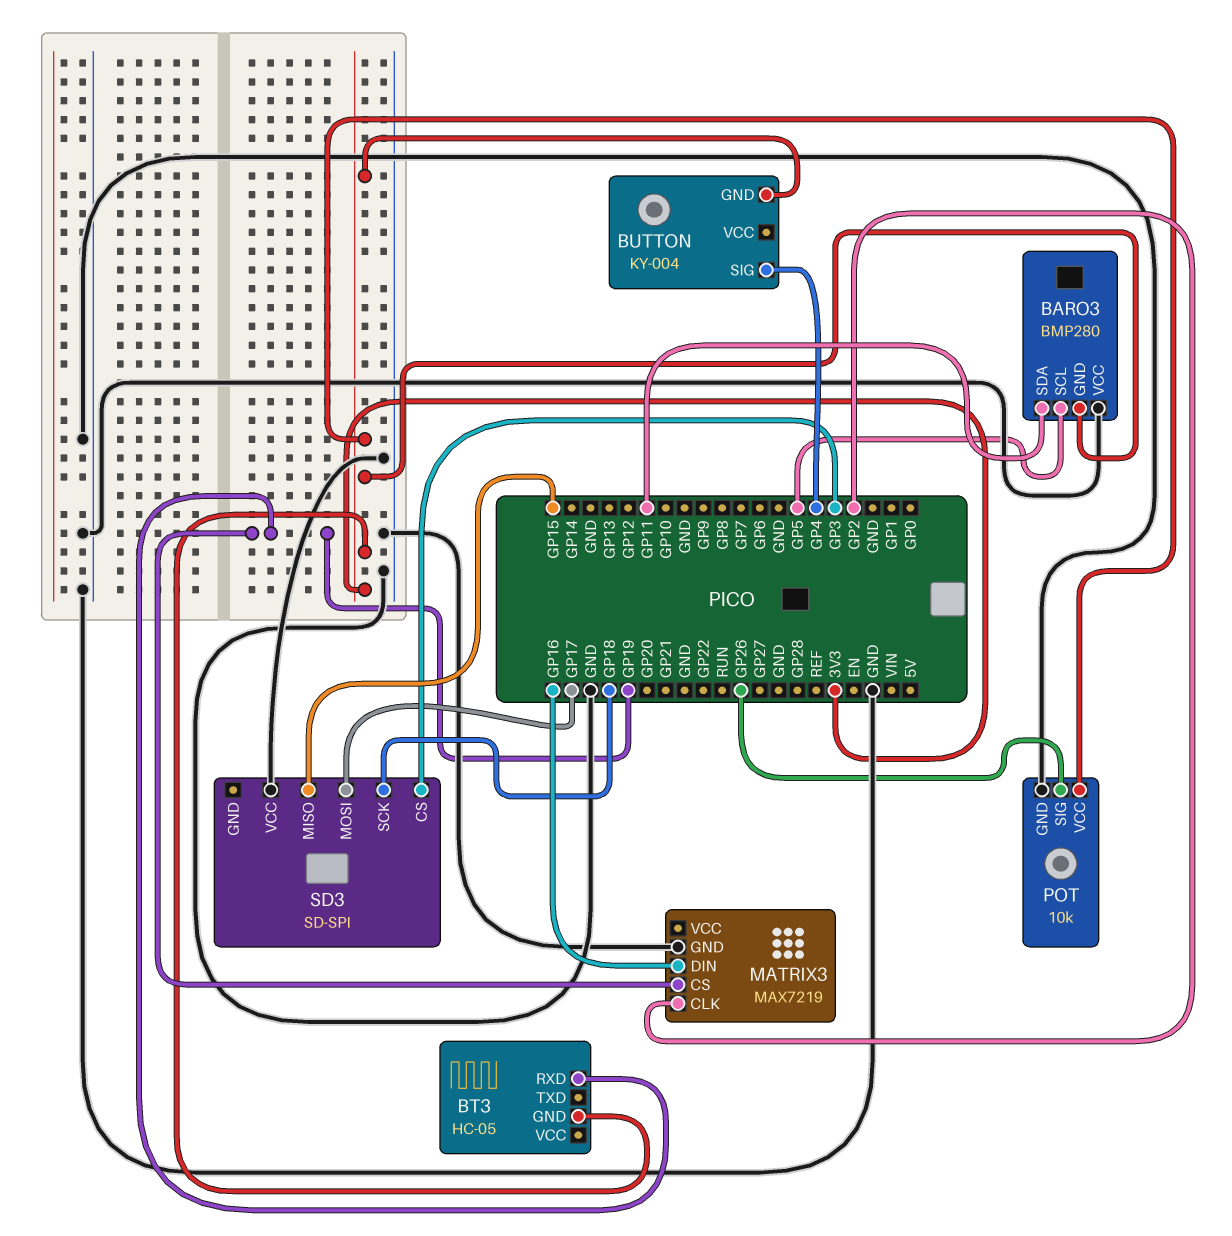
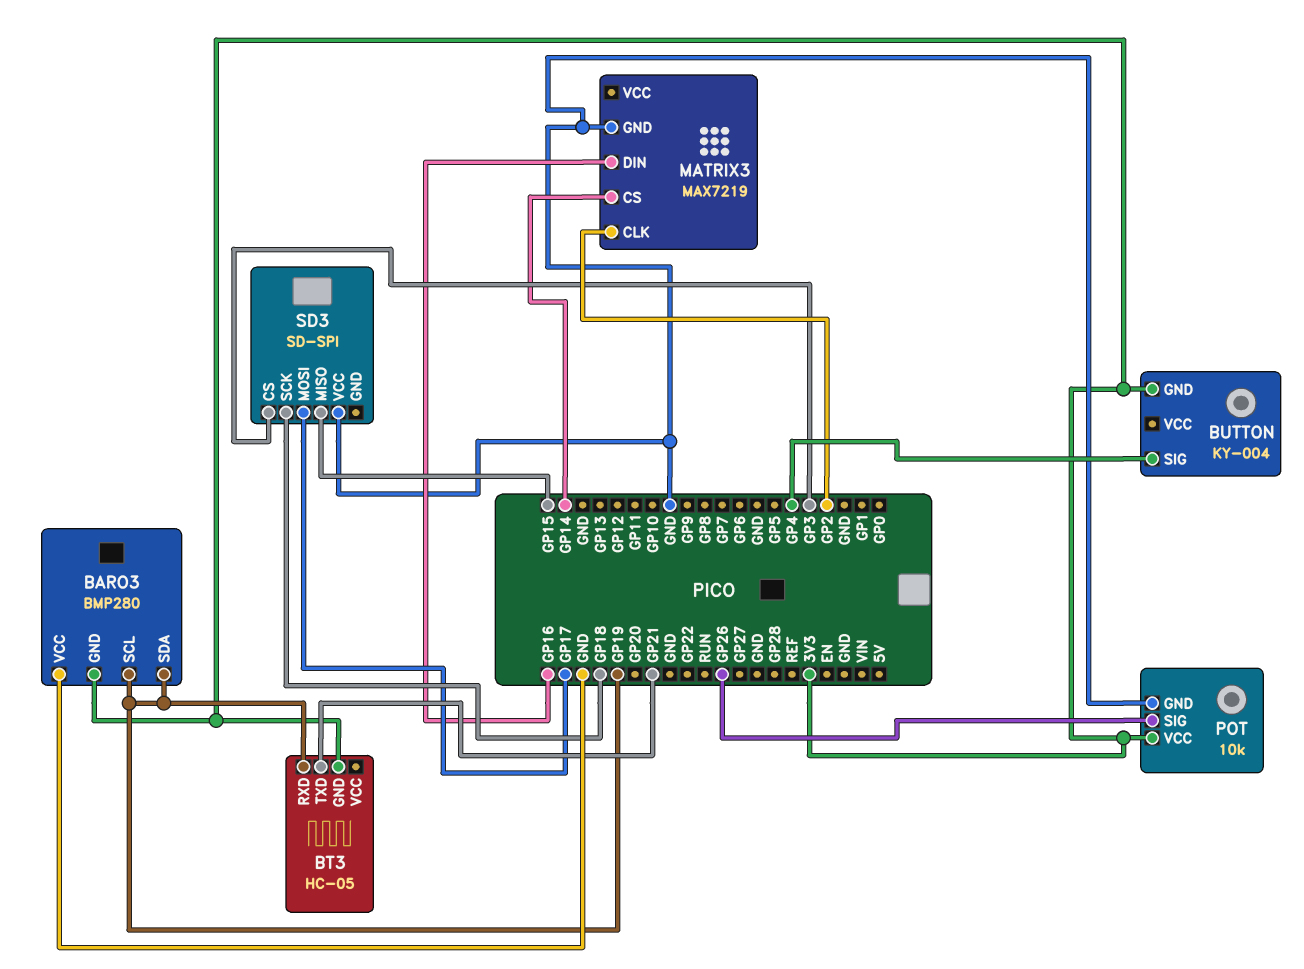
BARO3 pin SCL: GP5 -> GP19
BARO3 pin SDA: GP11 -> GP19
BT3 pin TXD: none -> GP21
MATRIX3 pin CS: GP19 -> GP14

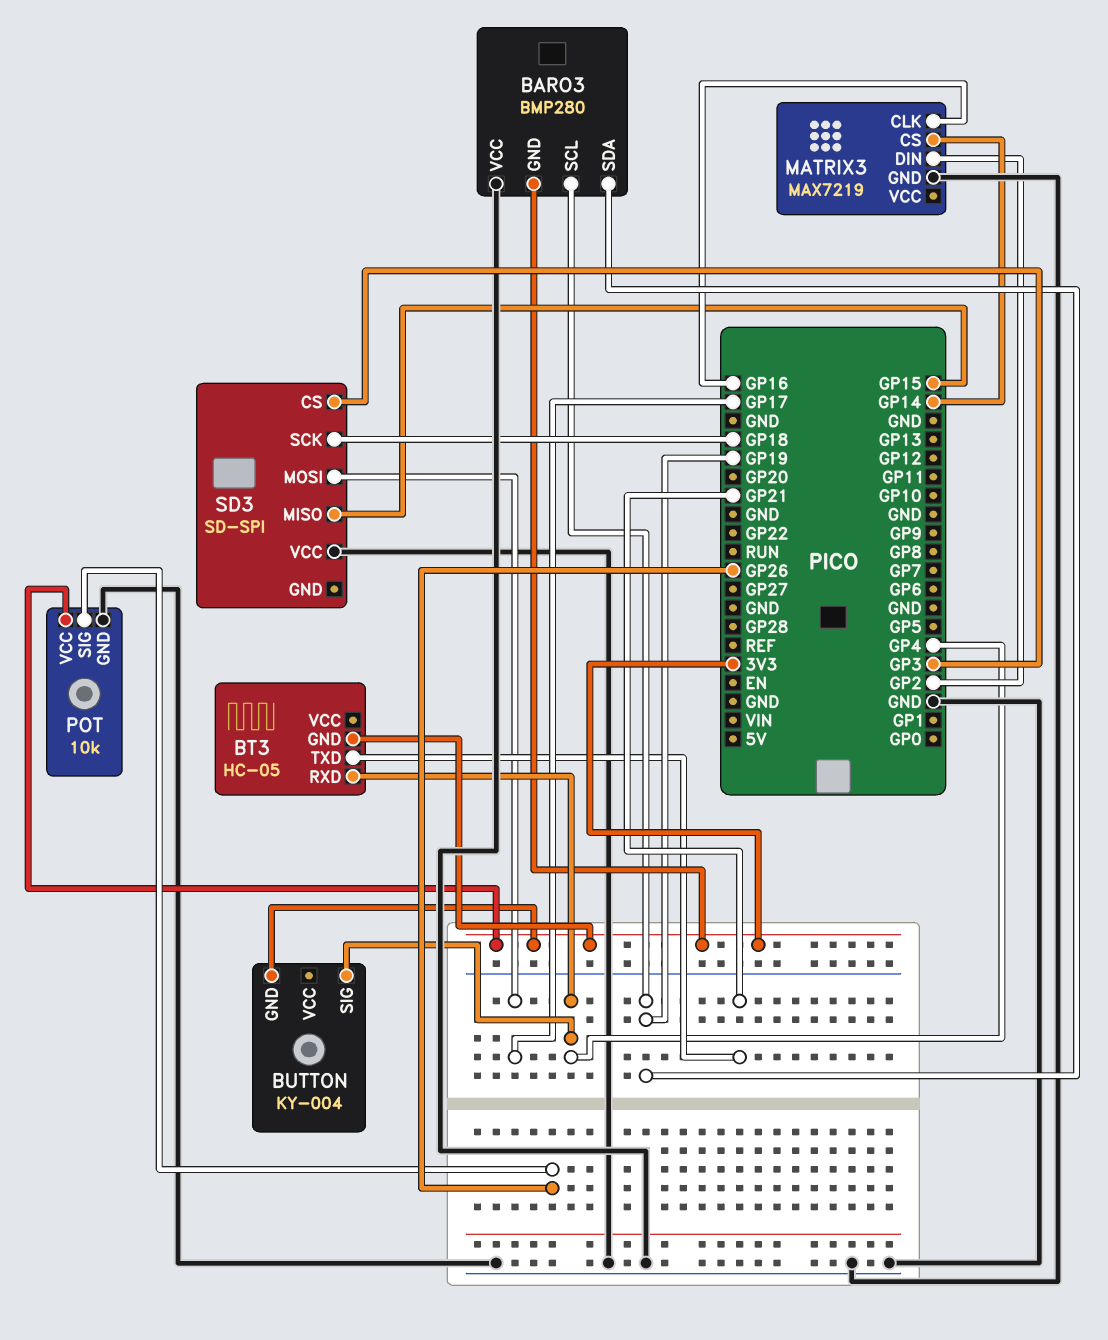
BT3 pin RXD: GP19 -> GP4
MATRIX3 pin CLK: GP2 -> GP16
MATRIX3 pin DIN: GP16 -> GP2

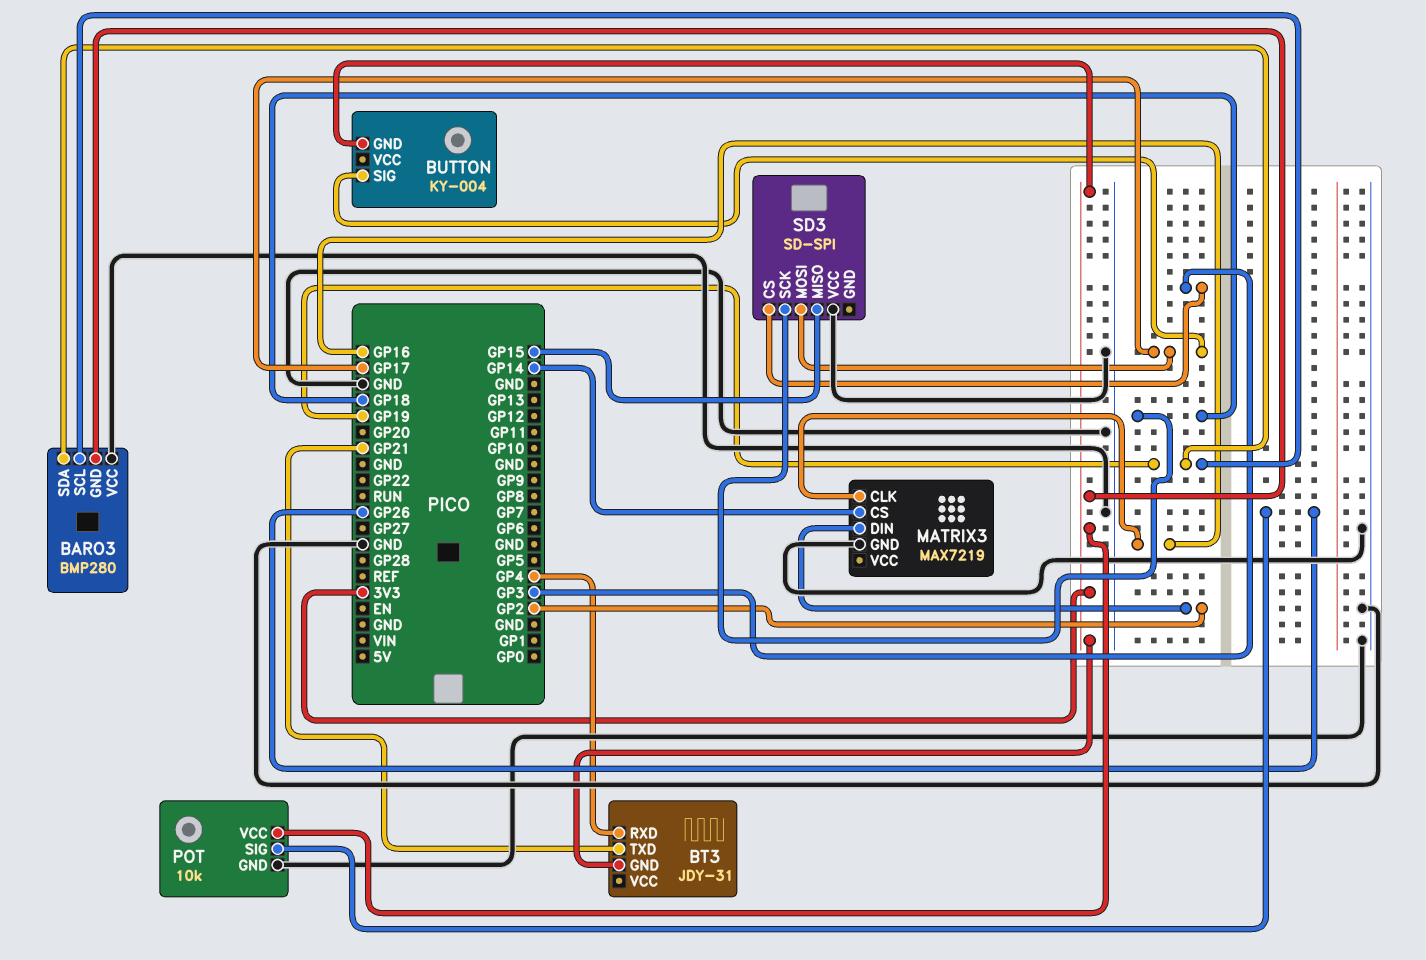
BT3: HC-05 -> JDY-31
BUTTON pin SIG: GP4 -> GP17

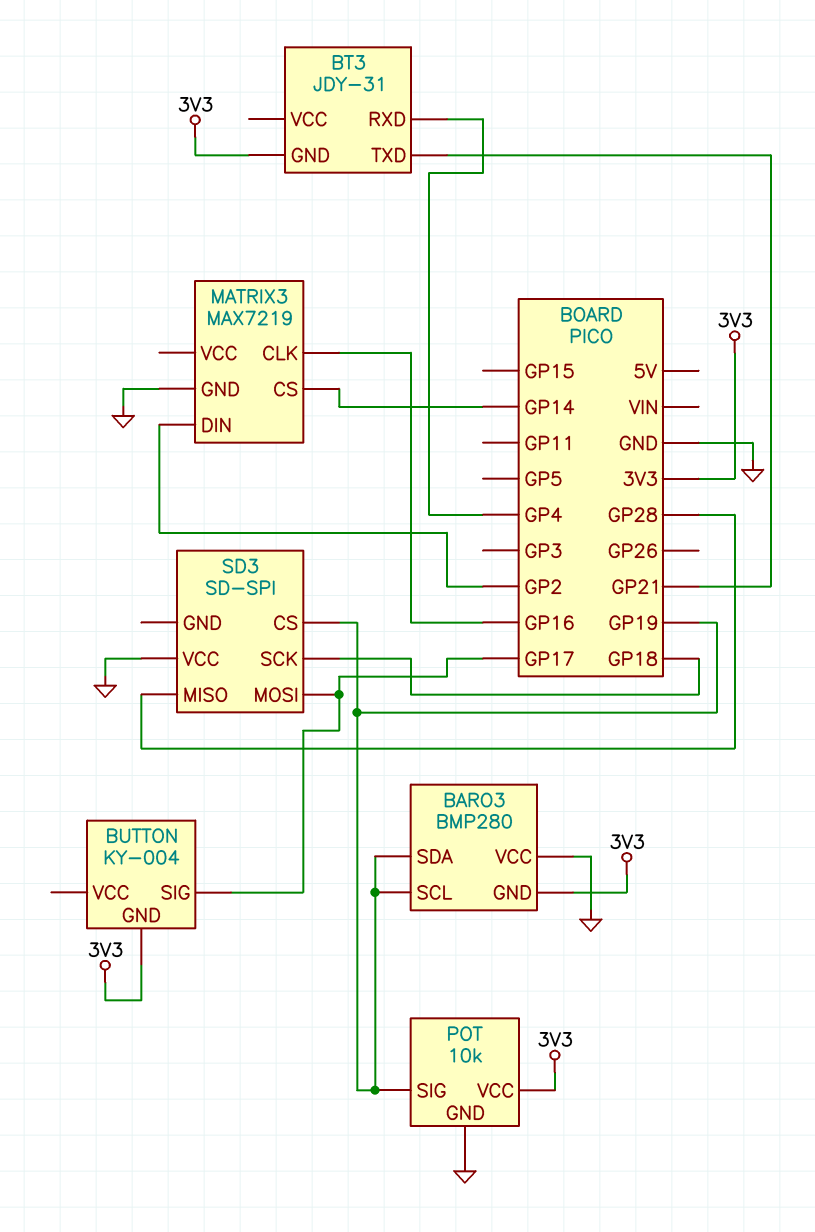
POT pin SIG: GP26 -> GP19
SD3 pin CS: GP3 -> GP19
SD3 pin MISO: GP15 -> GP28

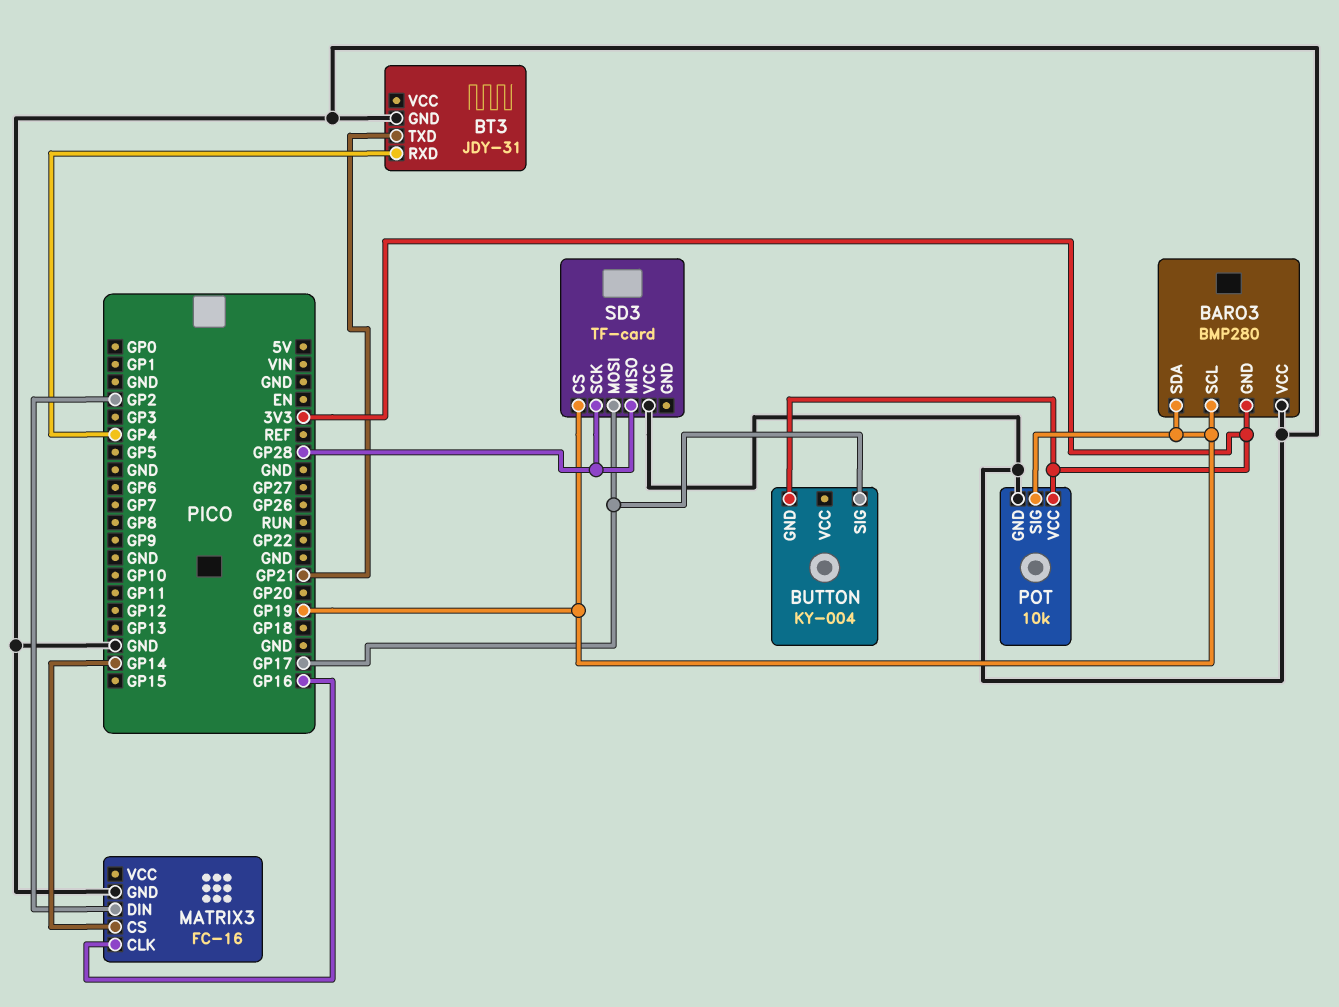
BT3 pin GND: 3V3 -> GND
MATRIX3: MAX7219 -> FC-16
SD3: SD-SPI -> TF-card
SD3 pin SCK: GP18 -> GP28

